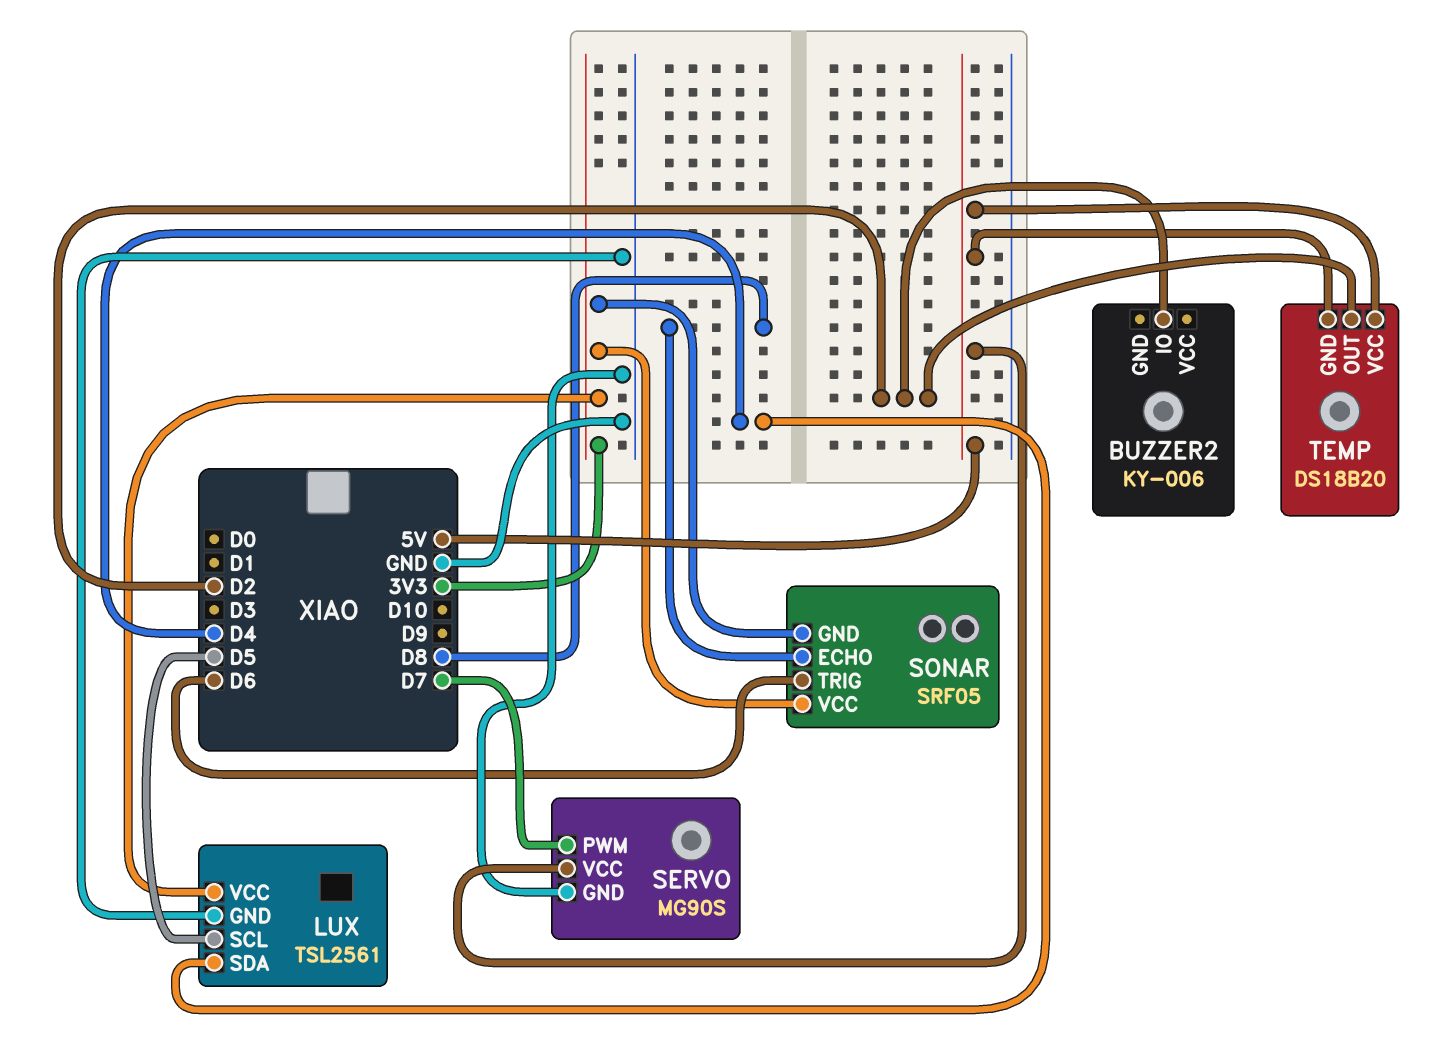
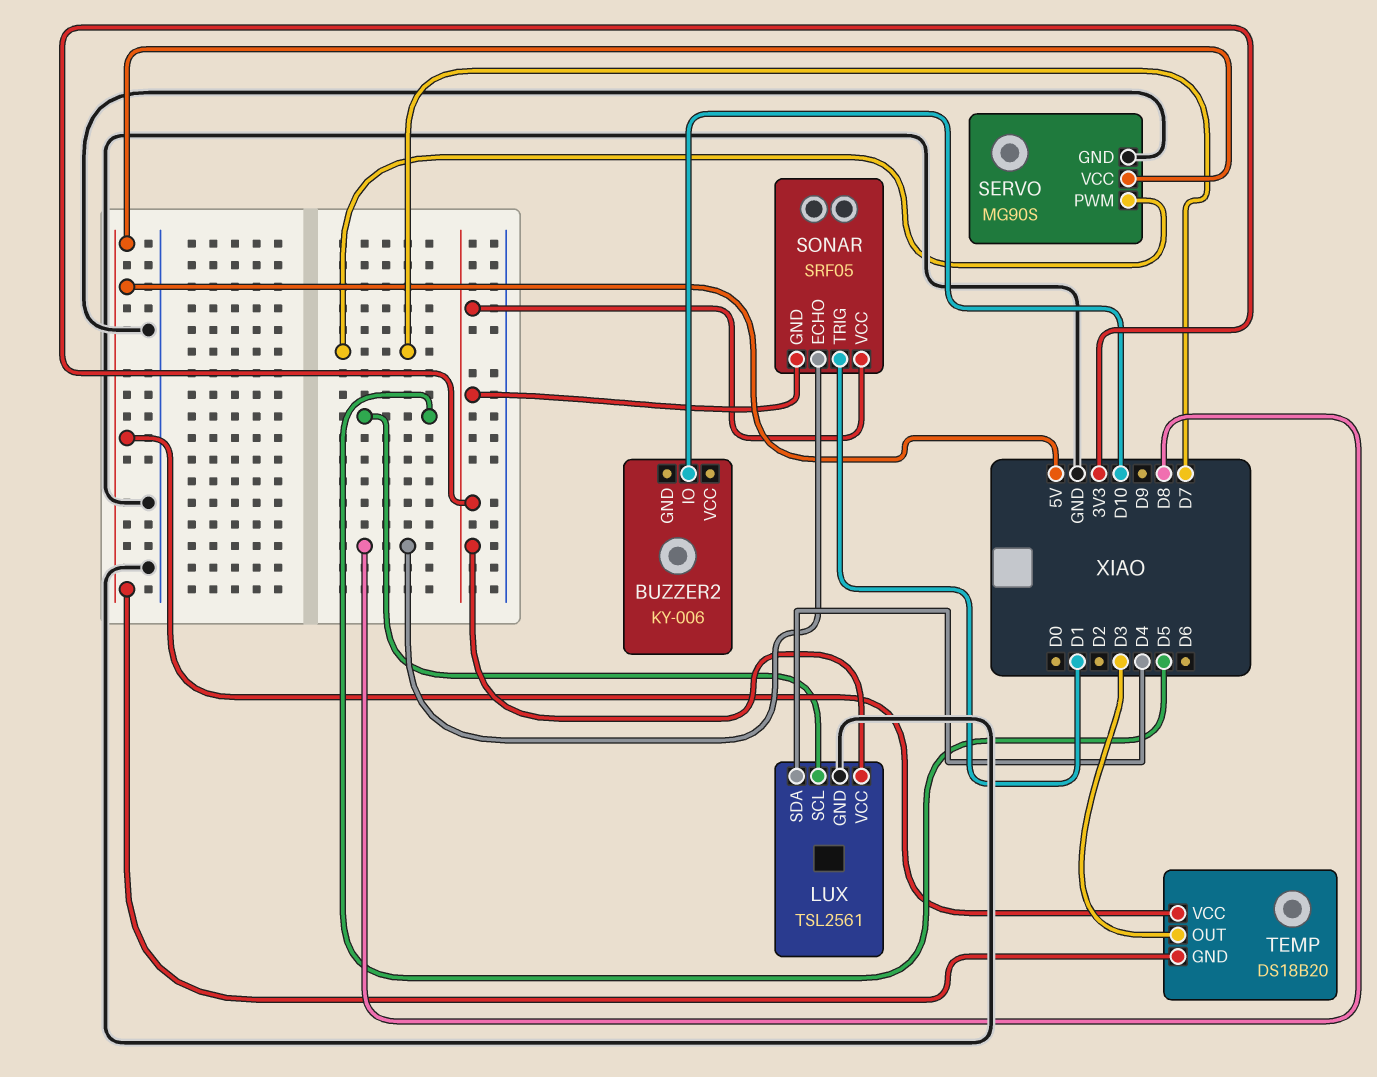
BUZZER2 pin IO: D2 -> D10
SONAR pin TRIG: D6 -> D1
TEMP pin OUT: D2 -> D3

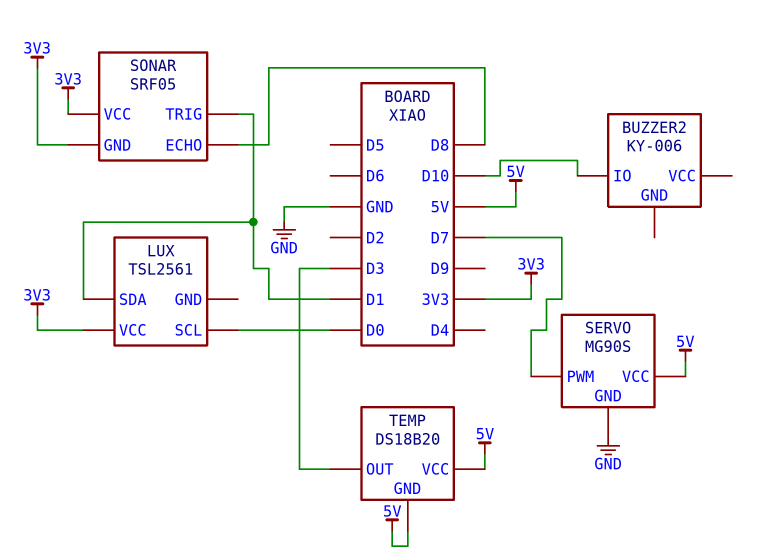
LUX pin GND: GND -> none
LUX pin SCL: D5 -> D0
LUX pin SDA: D4 -> D1

